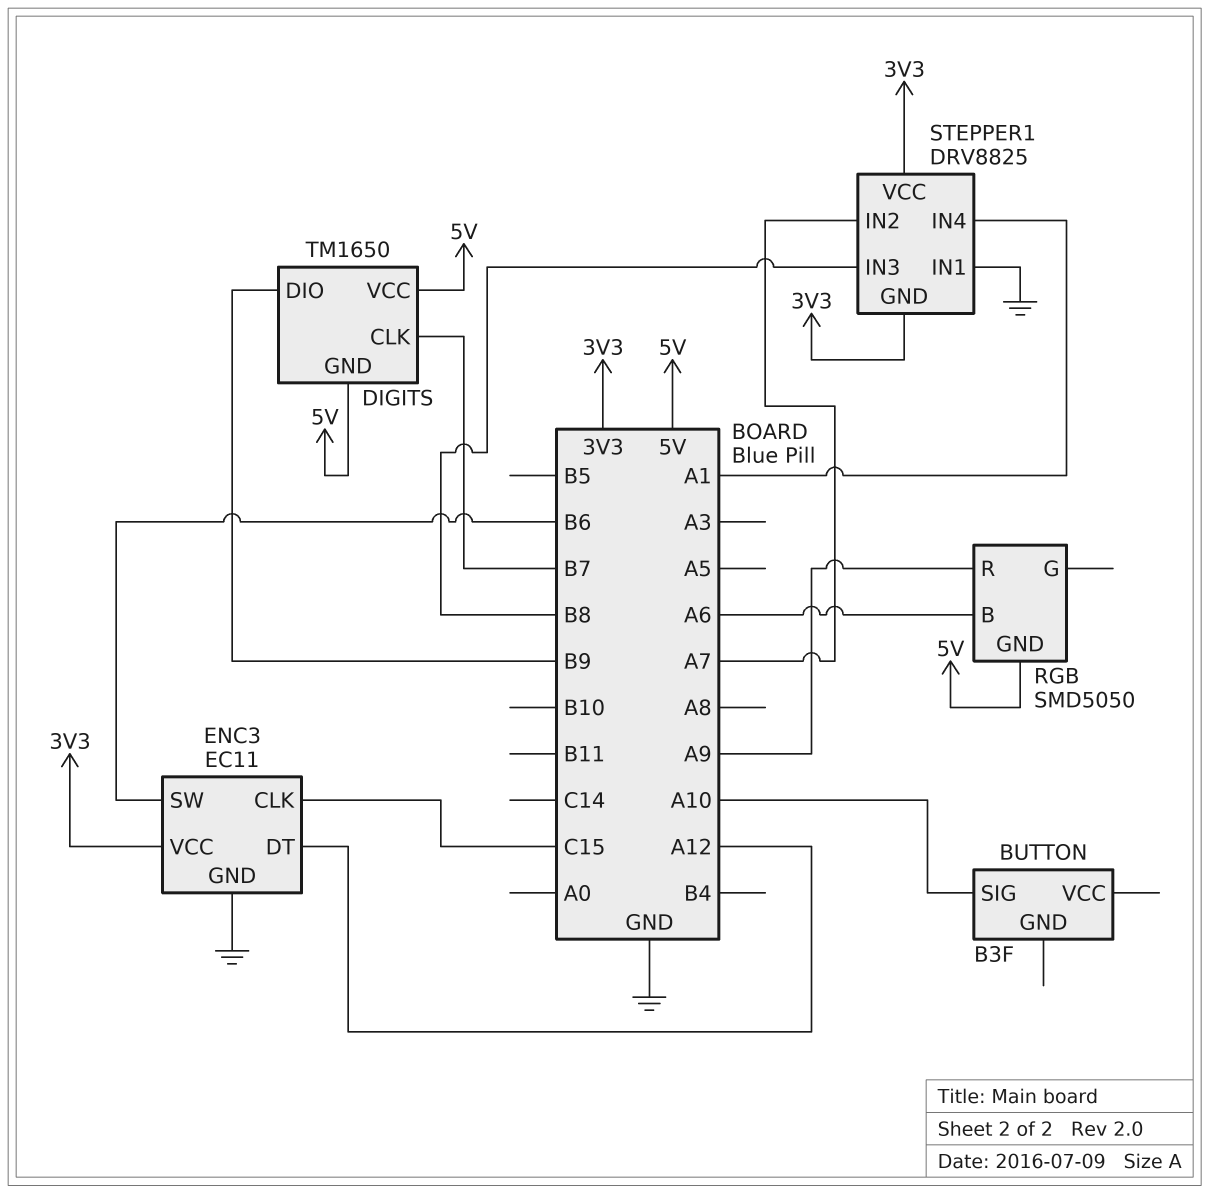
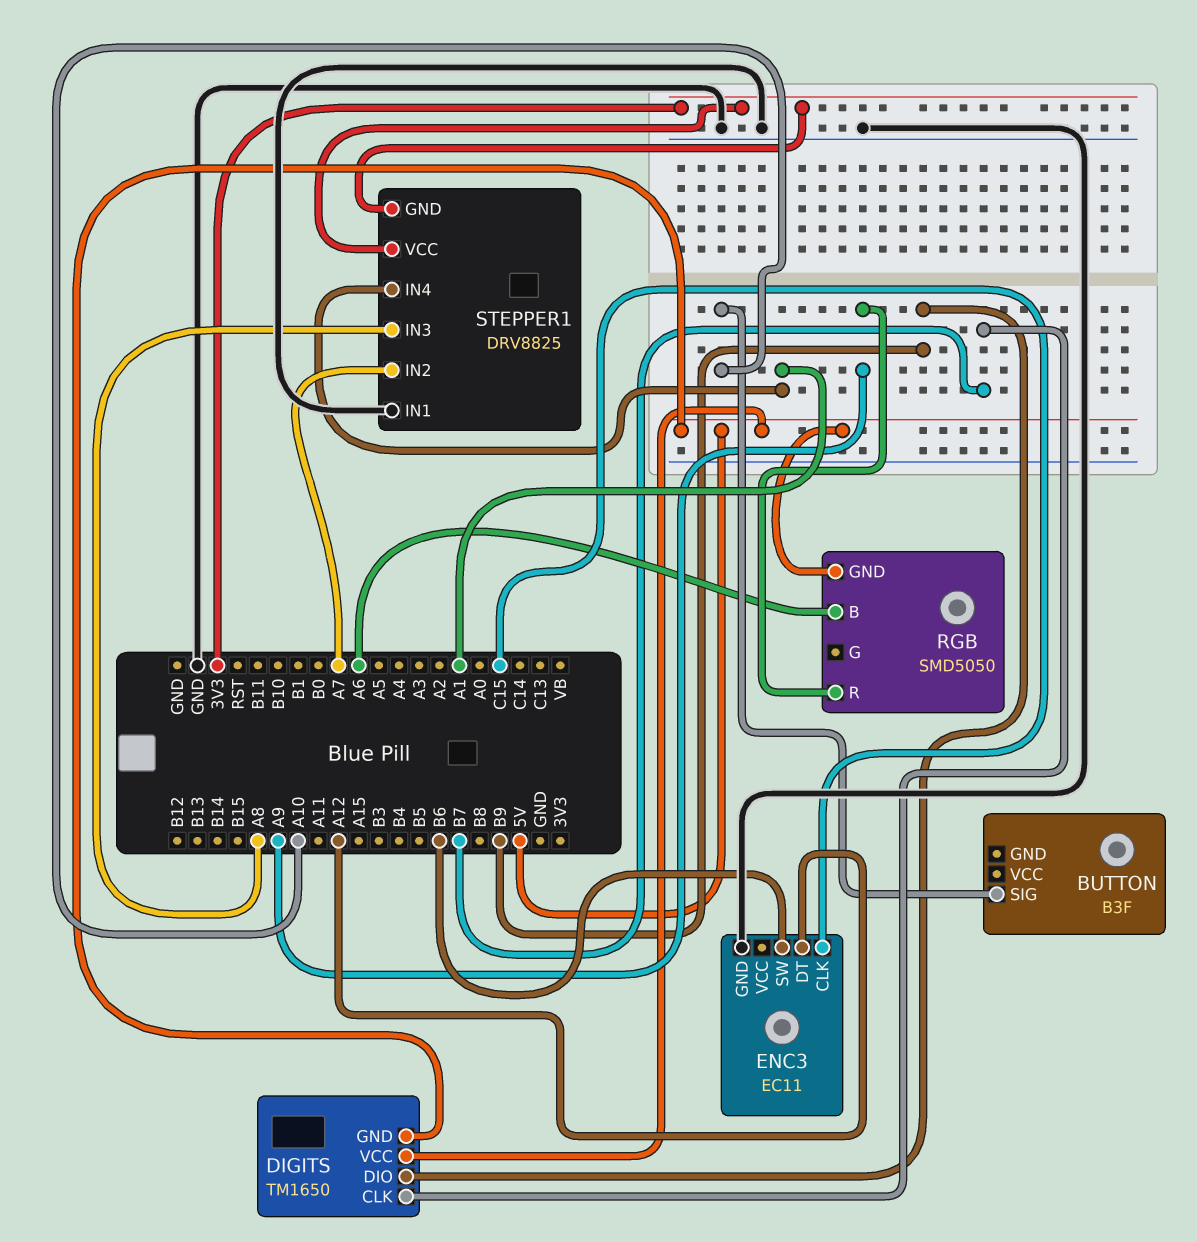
ENC3 pin VCC: 3V3 -> none
STEPPER1 pin IN3: B8 -> A8

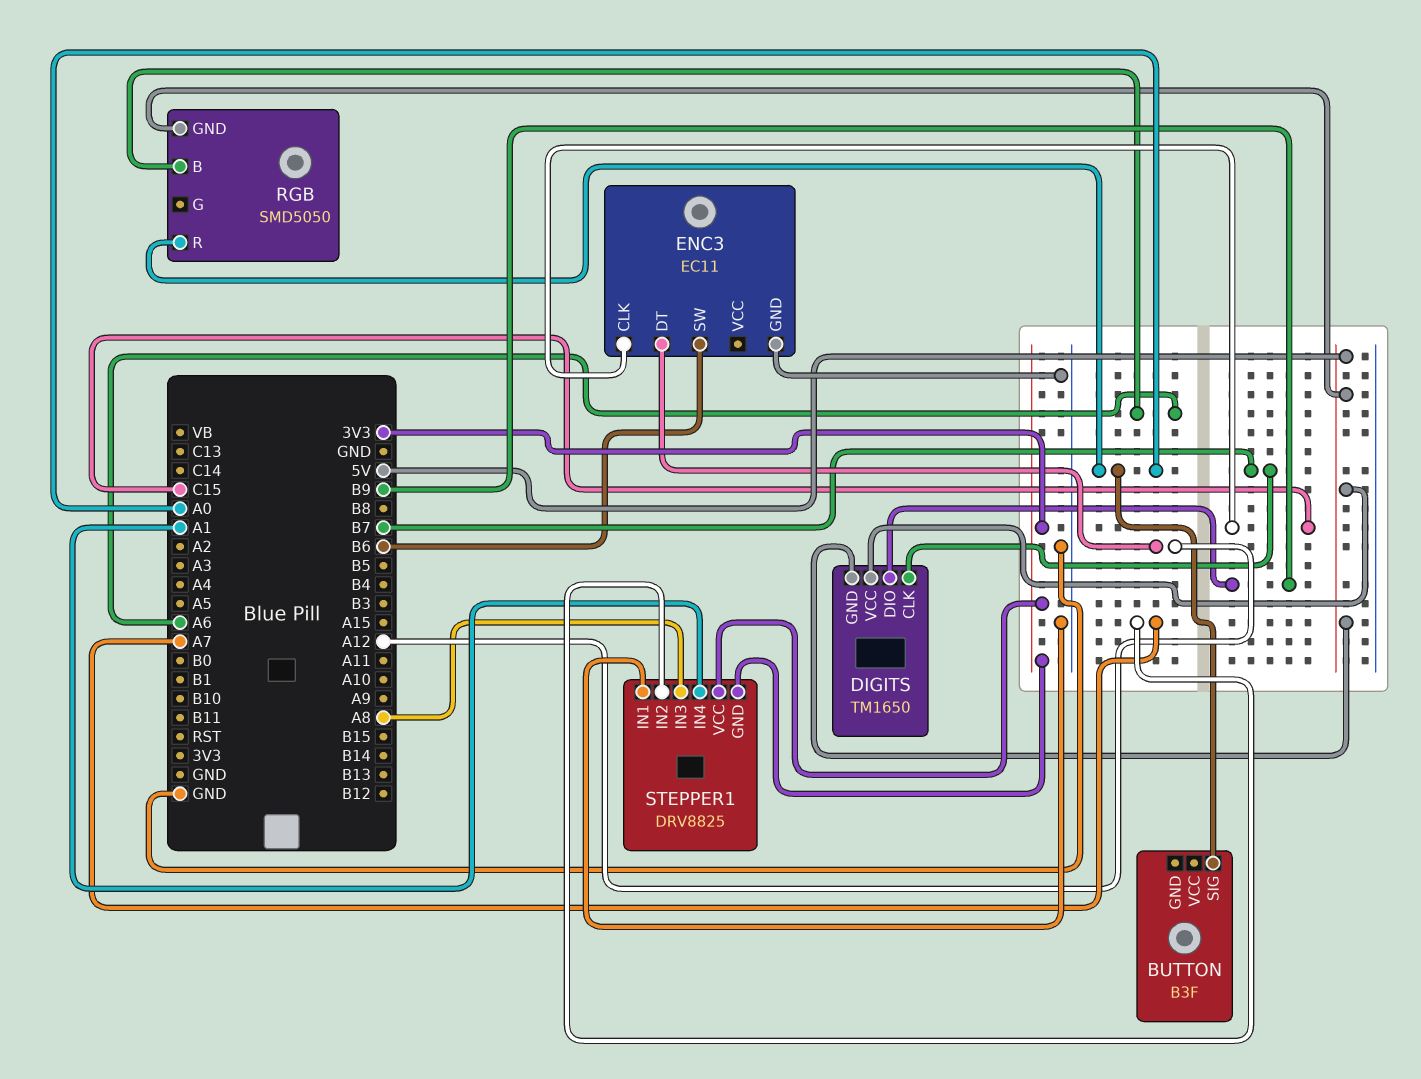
BUTTON pin SIG: A10 -> A0
RGB pin R: A9 -> A0

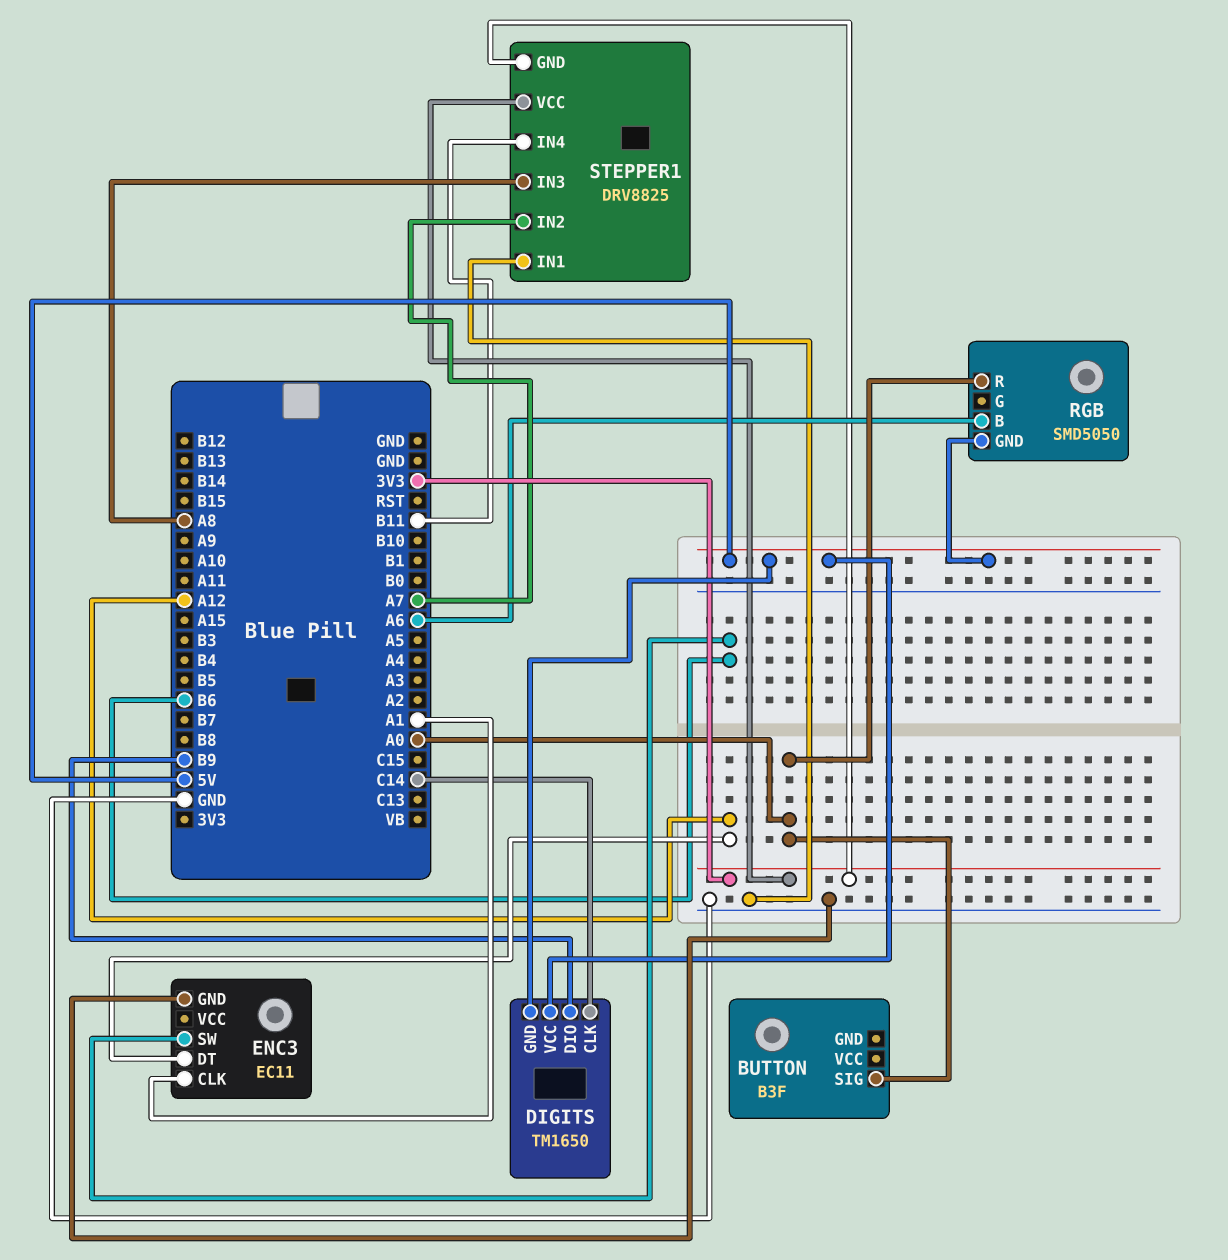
DIGITS pin CLK: B7 -> C14
ENC3 pin CLK: C15 -> A1
STEPPER1 pin IN4: A1 -> B11

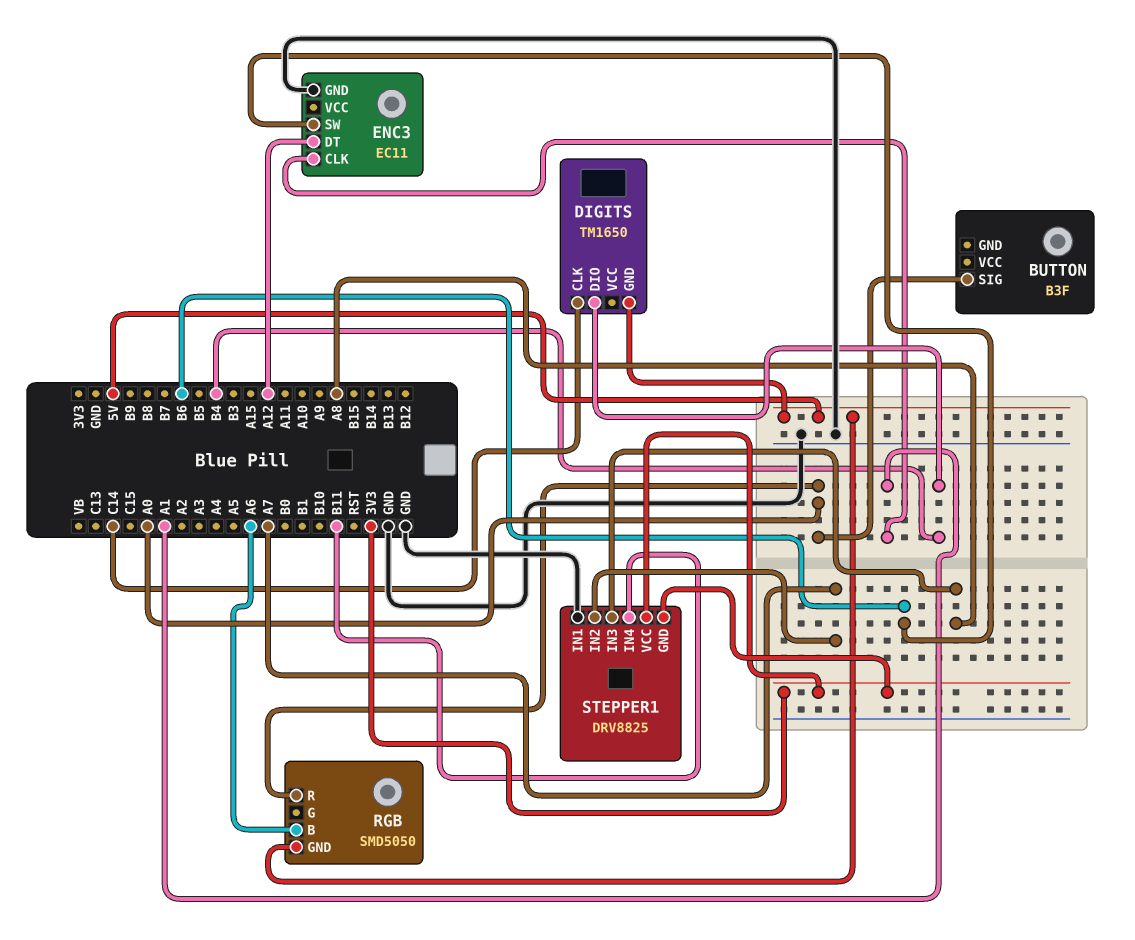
DIGITS pin DIO: B9 -> B4
DIGITS pin VCC: 5V -> none

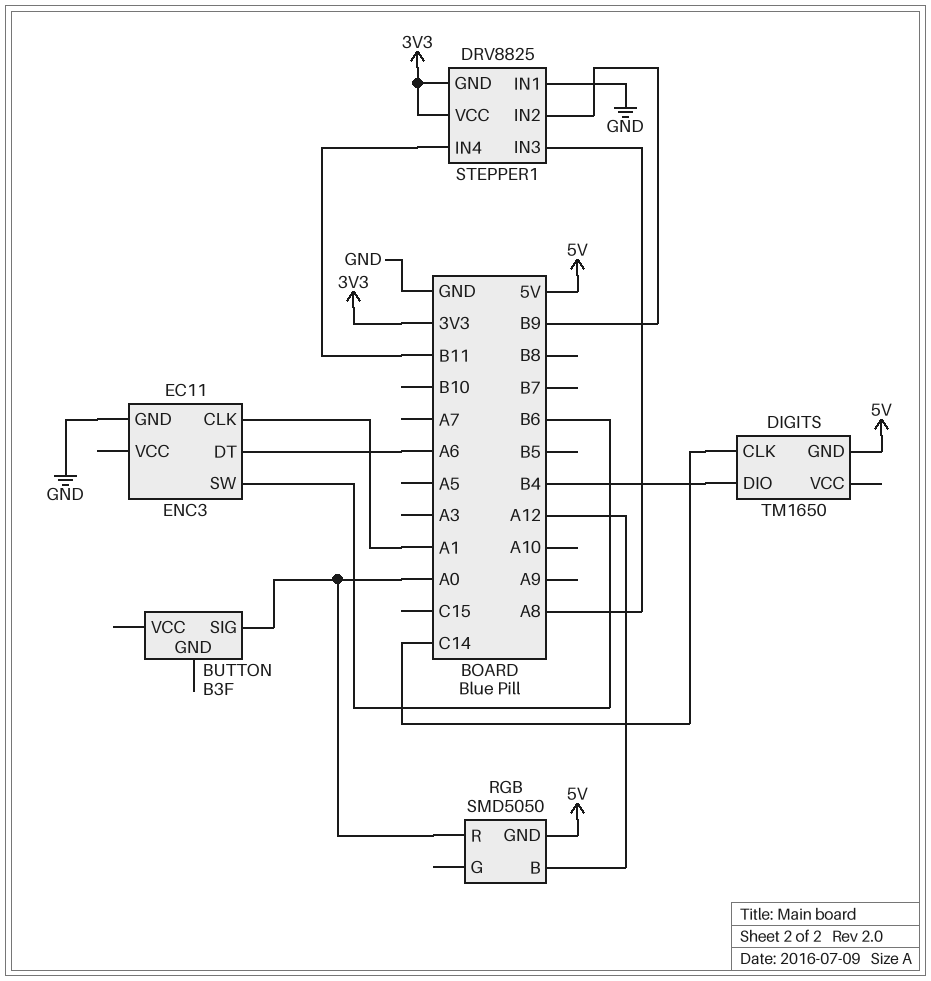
ENC3 pin DT: A12 -> A6
RGB pin B: A6 -> A12
STEPPER1 pin IN2: A7 -> B9

